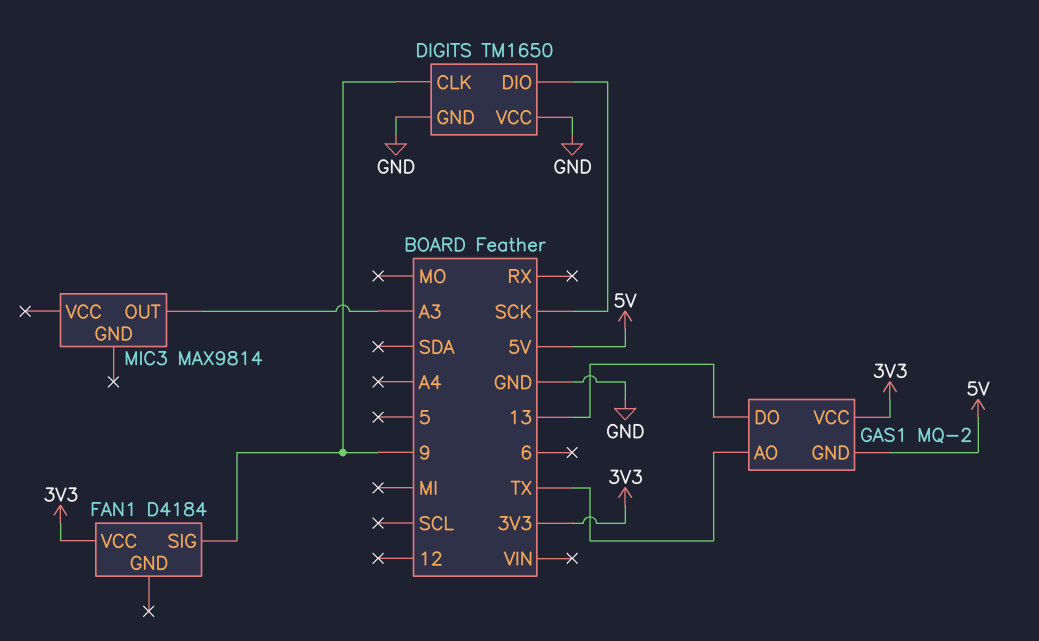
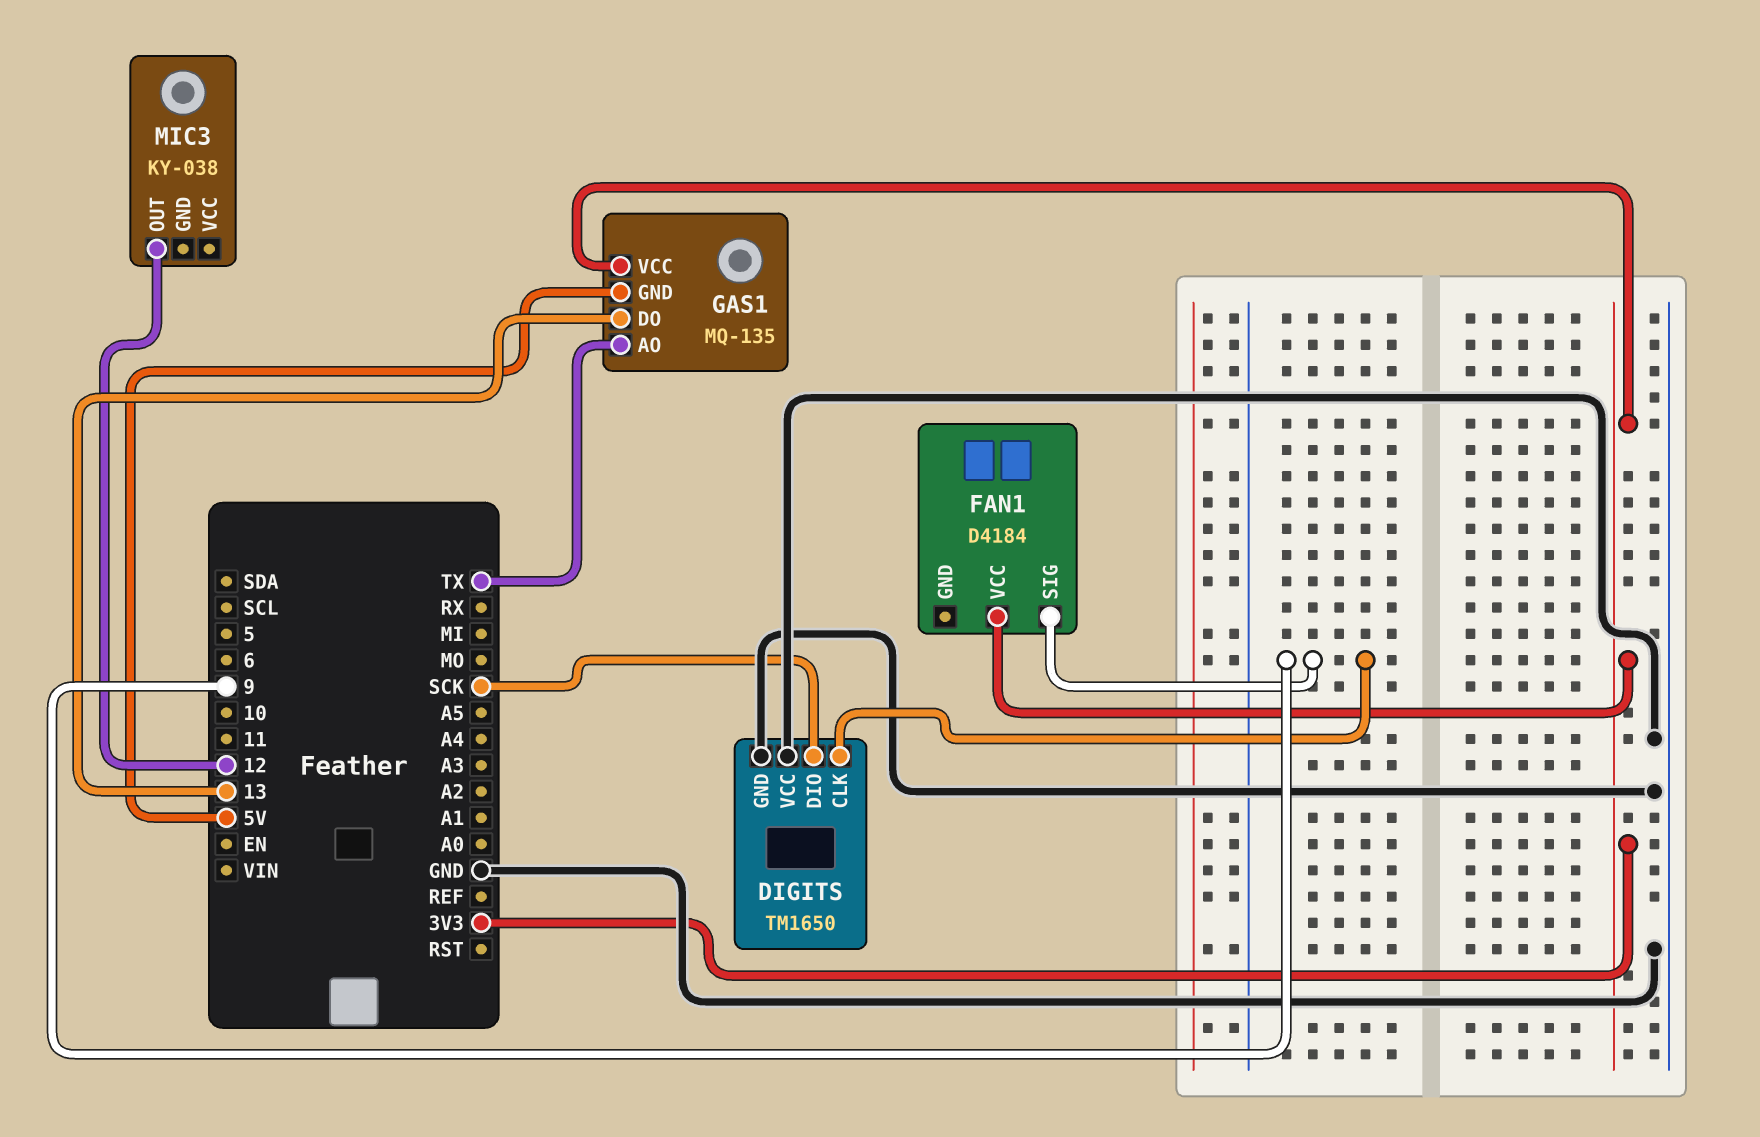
GAS1: MQ-2 -> MQ-135
MIC3: MAX9814 -> KY-038
MIC3 pin OUT: A3 -> 12

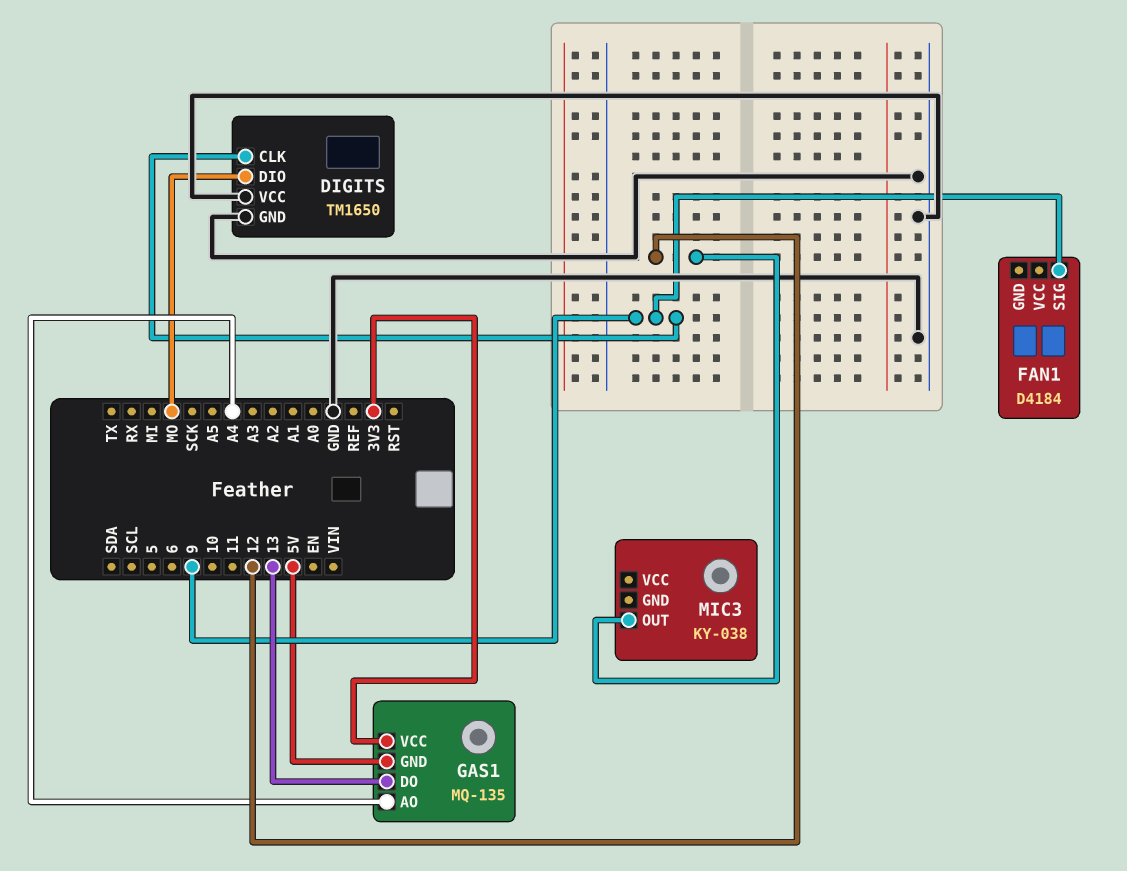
DIGITS pin DIO: SCK -> MO
FAN1 pin VCC: 3V3 -> none
GAS1 pin AO: TX -> A4

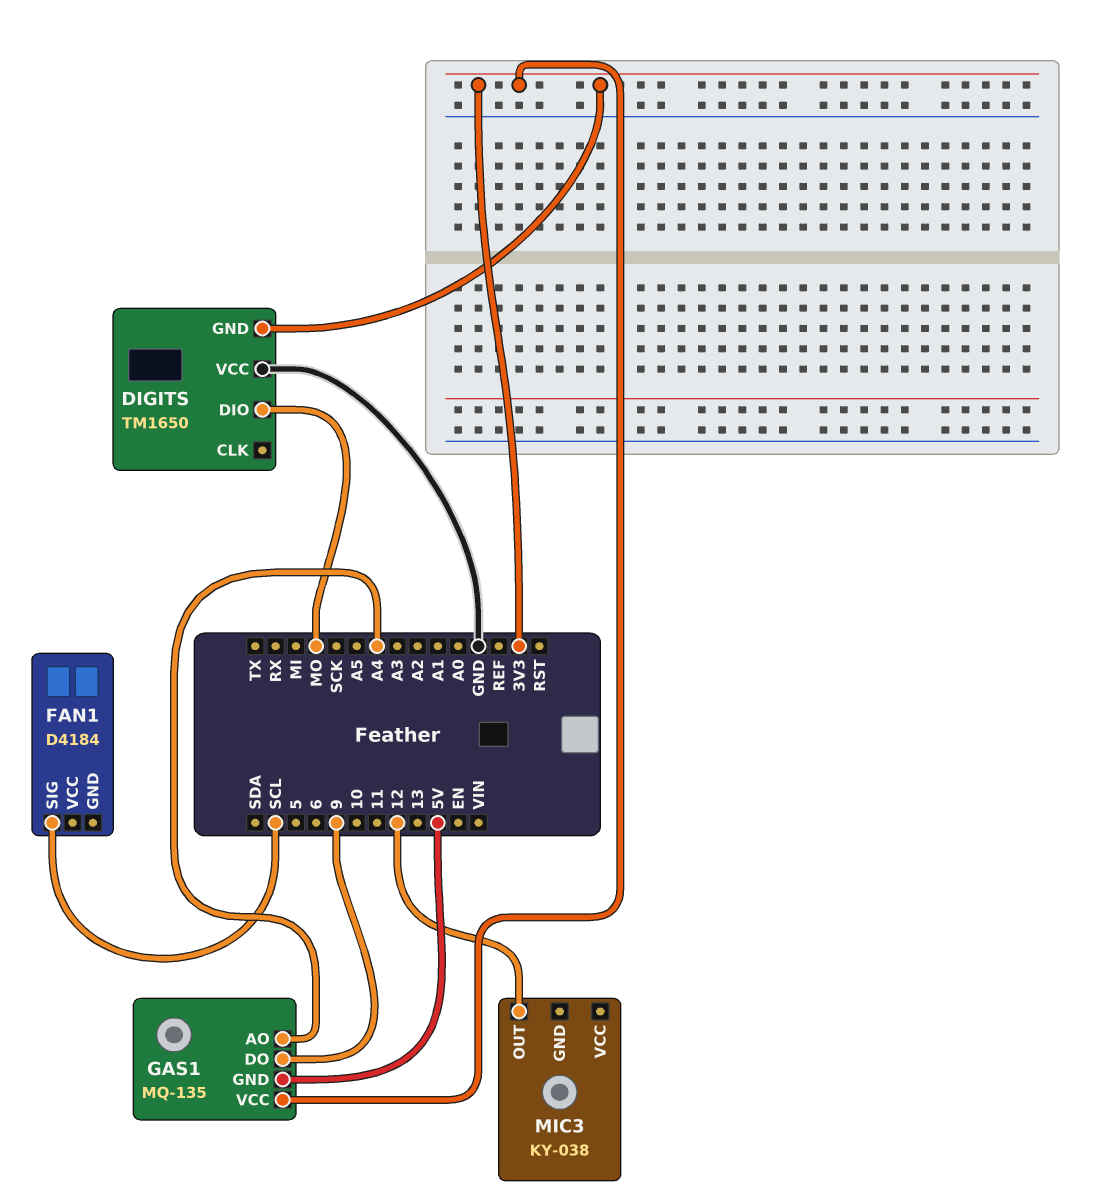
DIGITS pin CLK: 9 -> none
DIGITS pin GND: GND -> 3V3
FAN1 pin SIG: 9 -> SCL
GAS1 pin DO: 13 -> 9

